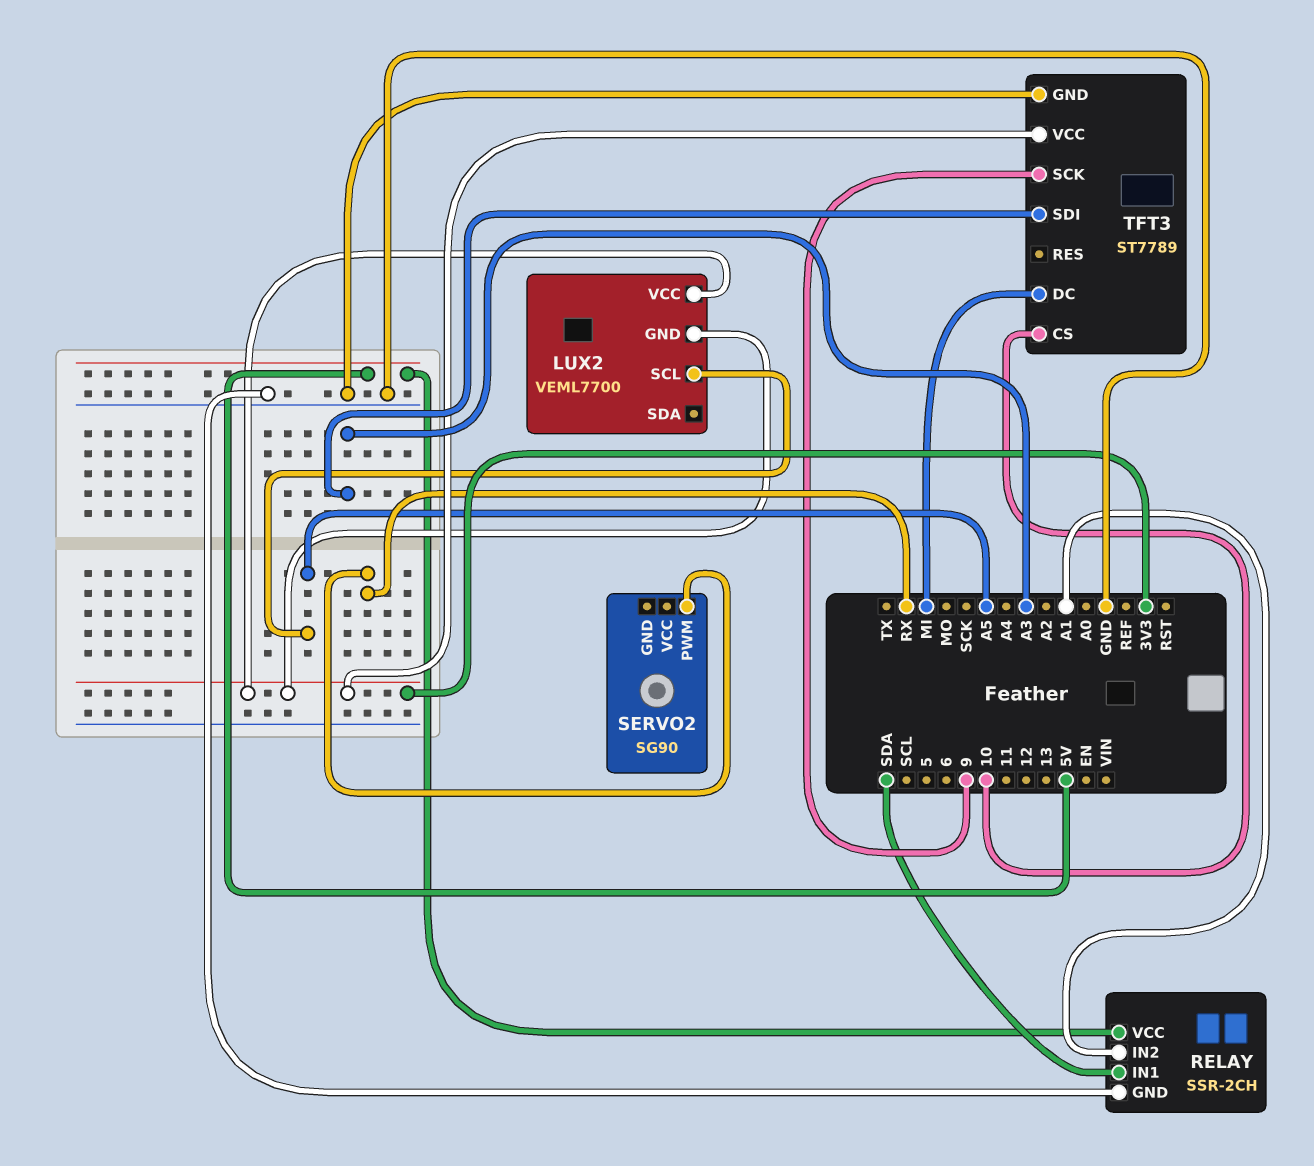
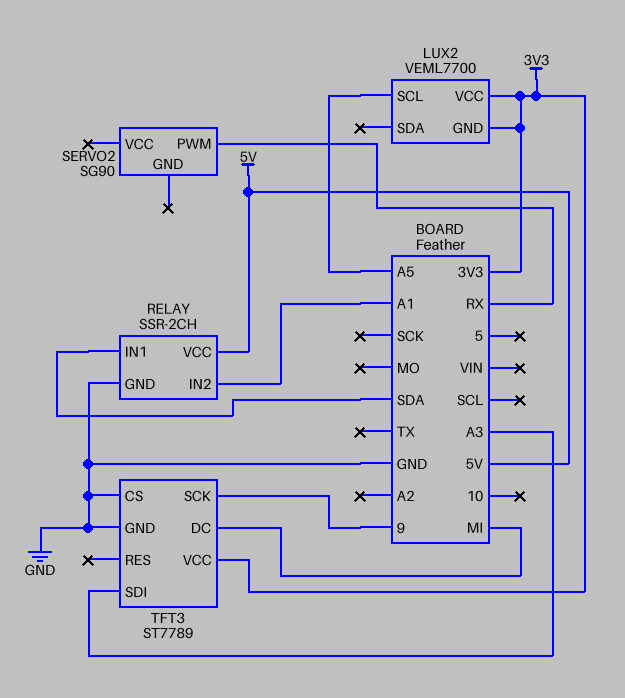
TFT3 pin CS: 10 -> GND

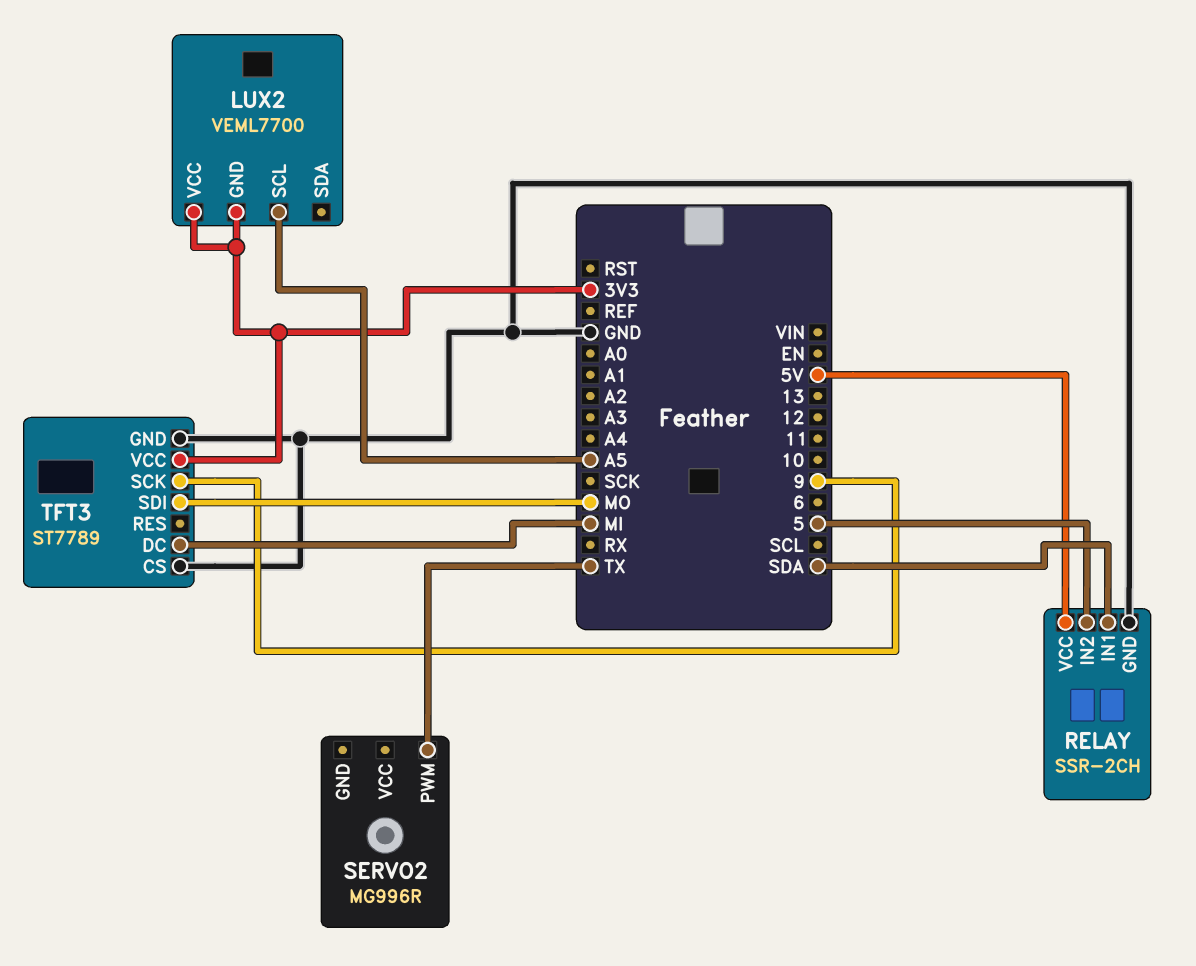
RELAY pin IN2: A1 -> 5
SERVO2: SG90 -> MG996R
SERVO2 pin PWM: RX -> TX
TFT3 pin SDI: A3 -> MO

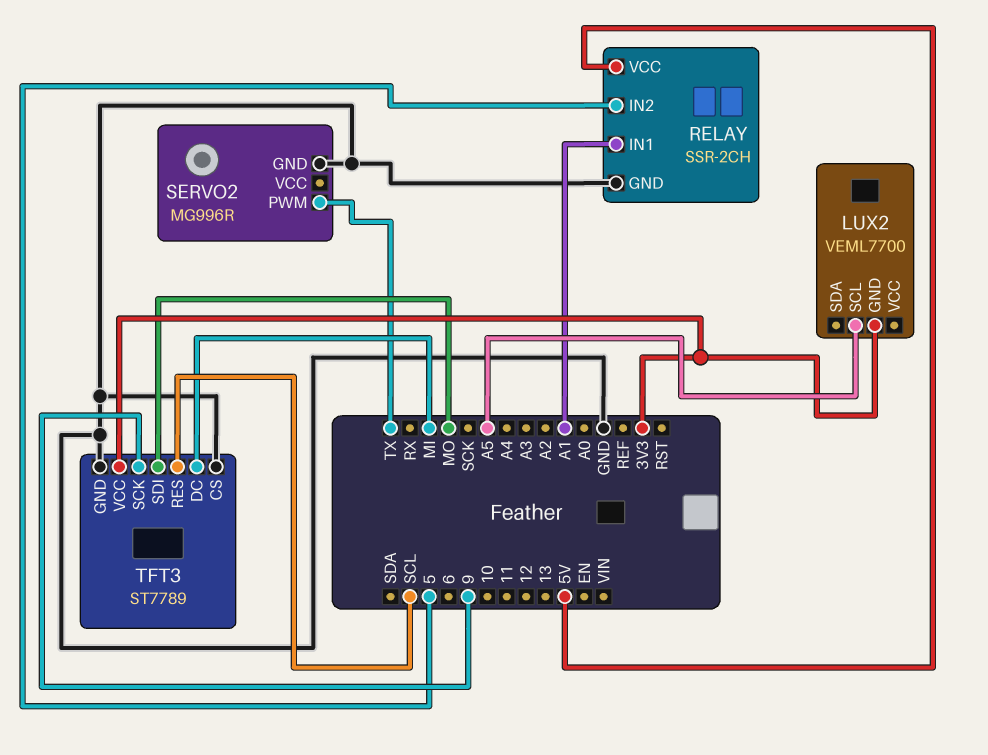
LUX2 pin VCC: 3V3 -> none
RELAY pin IN1: SDA -> A1
SERVO2 pin GND: none -> GND
TFT3 pin RES: none -> SCL

